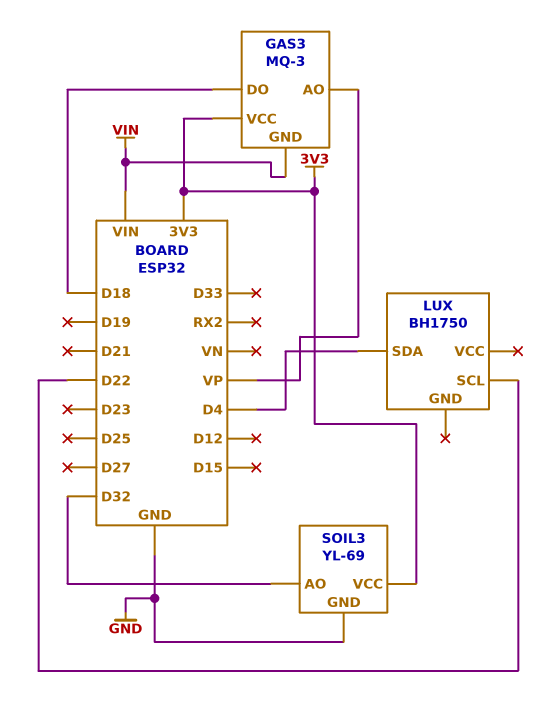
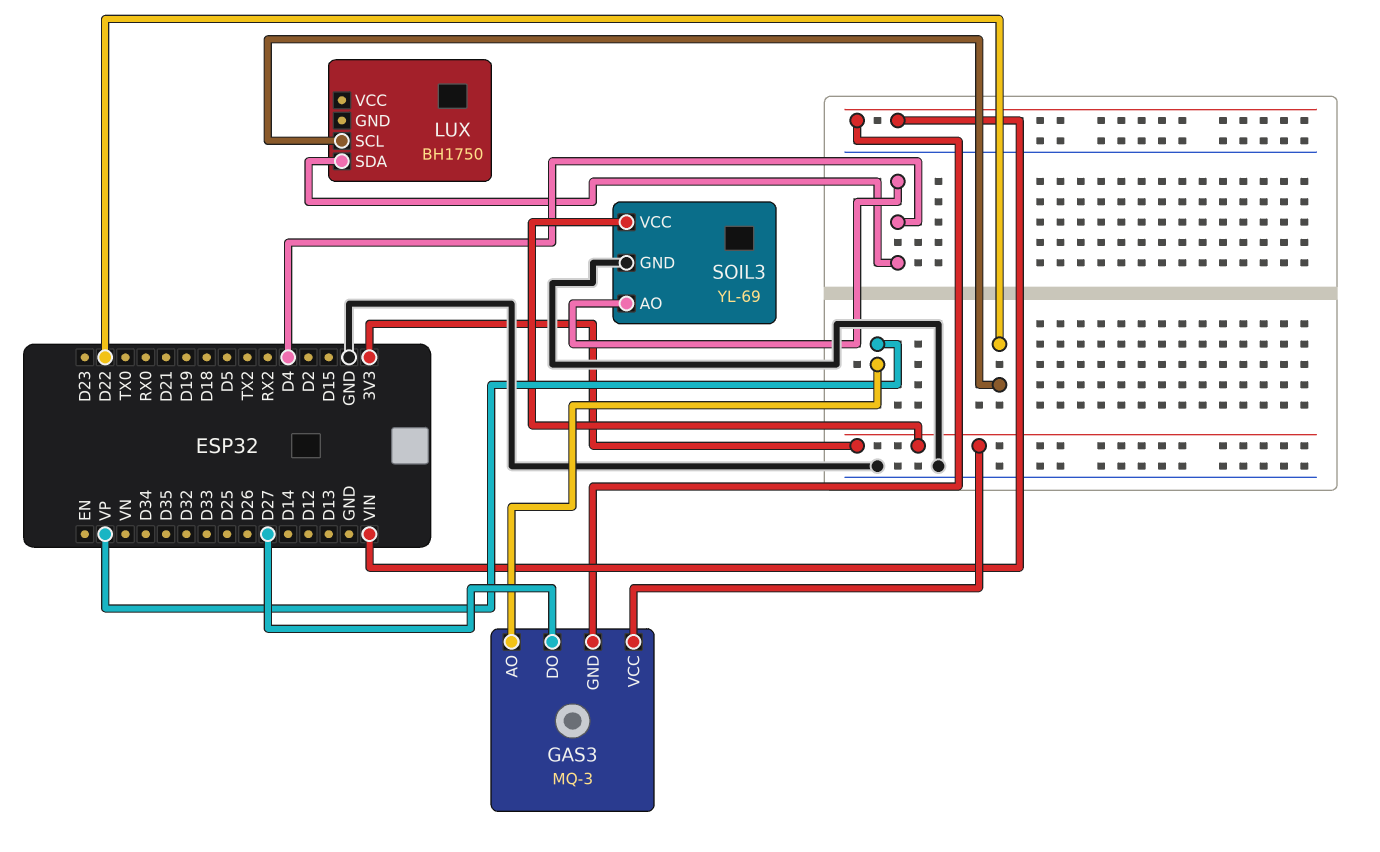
GAS3 pin DO: D18 -> D27
SOIL3 pin AO: D32 -> D4

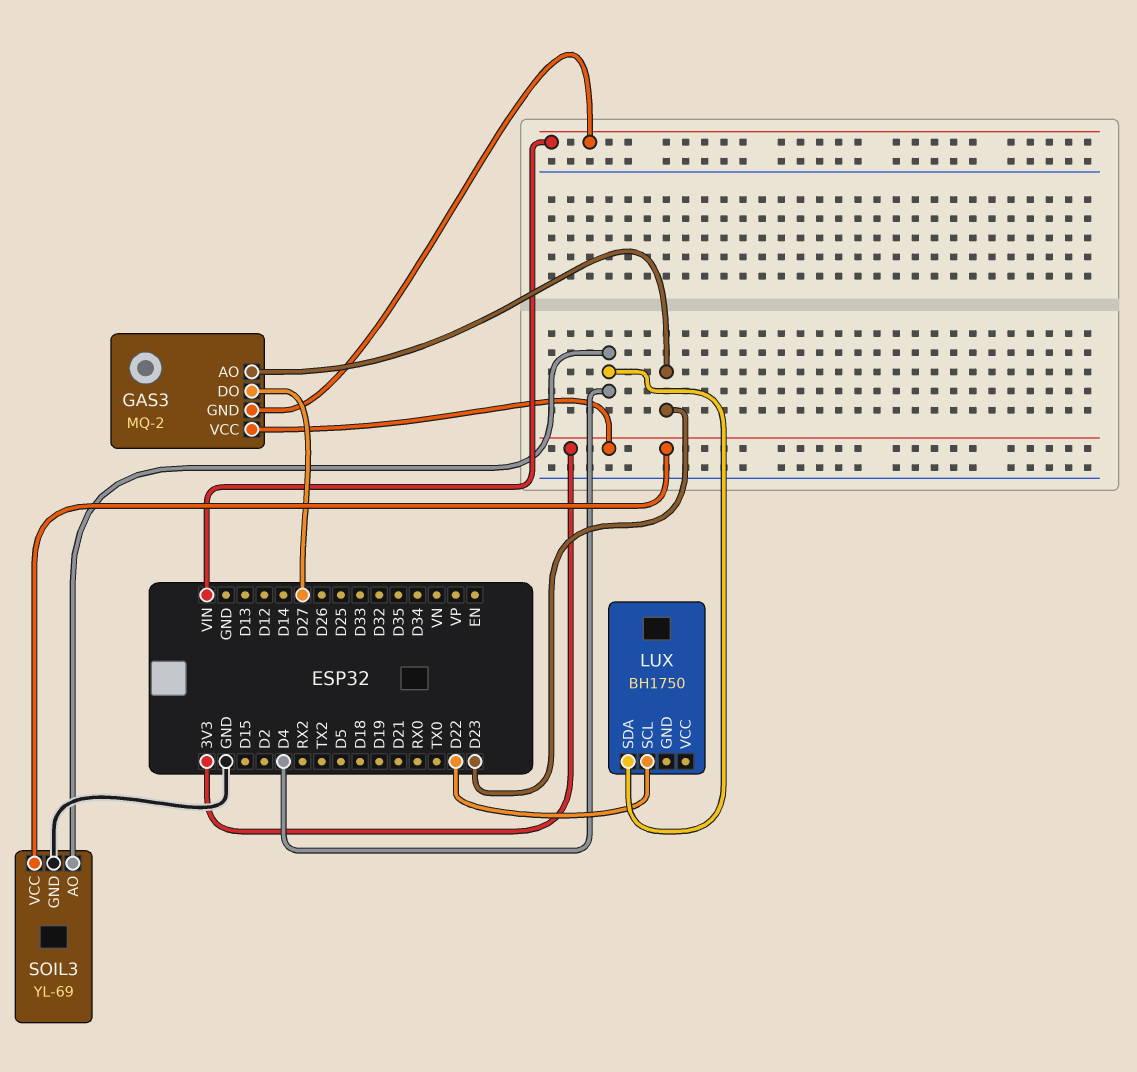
GAS3: MQ-3 -> MQ-2
GAS3 pin AO: VP -> D23

